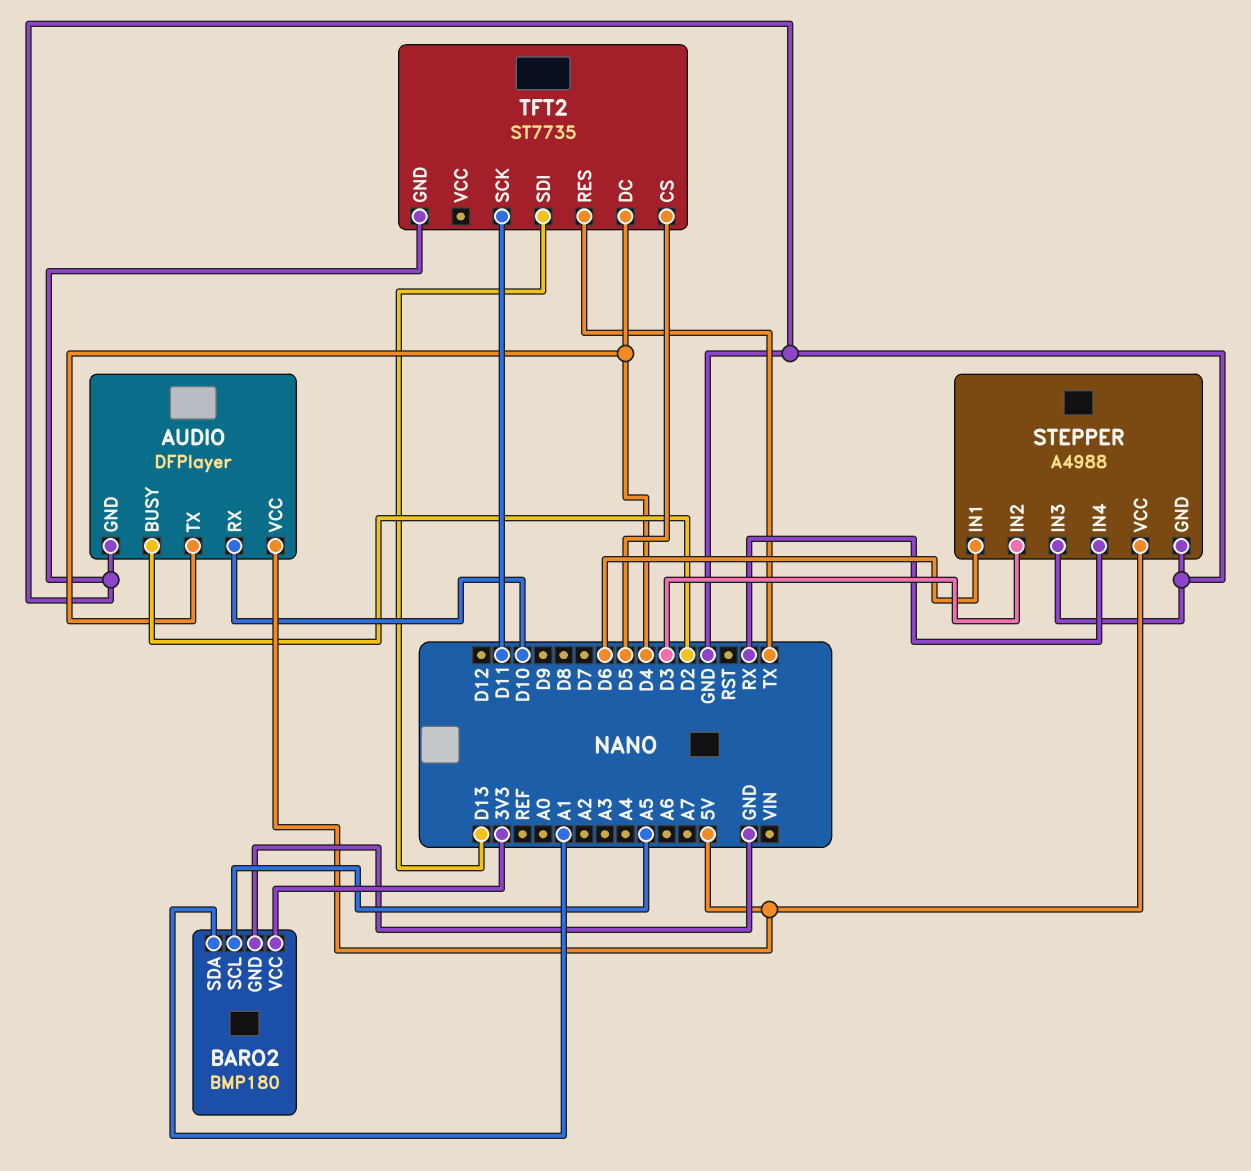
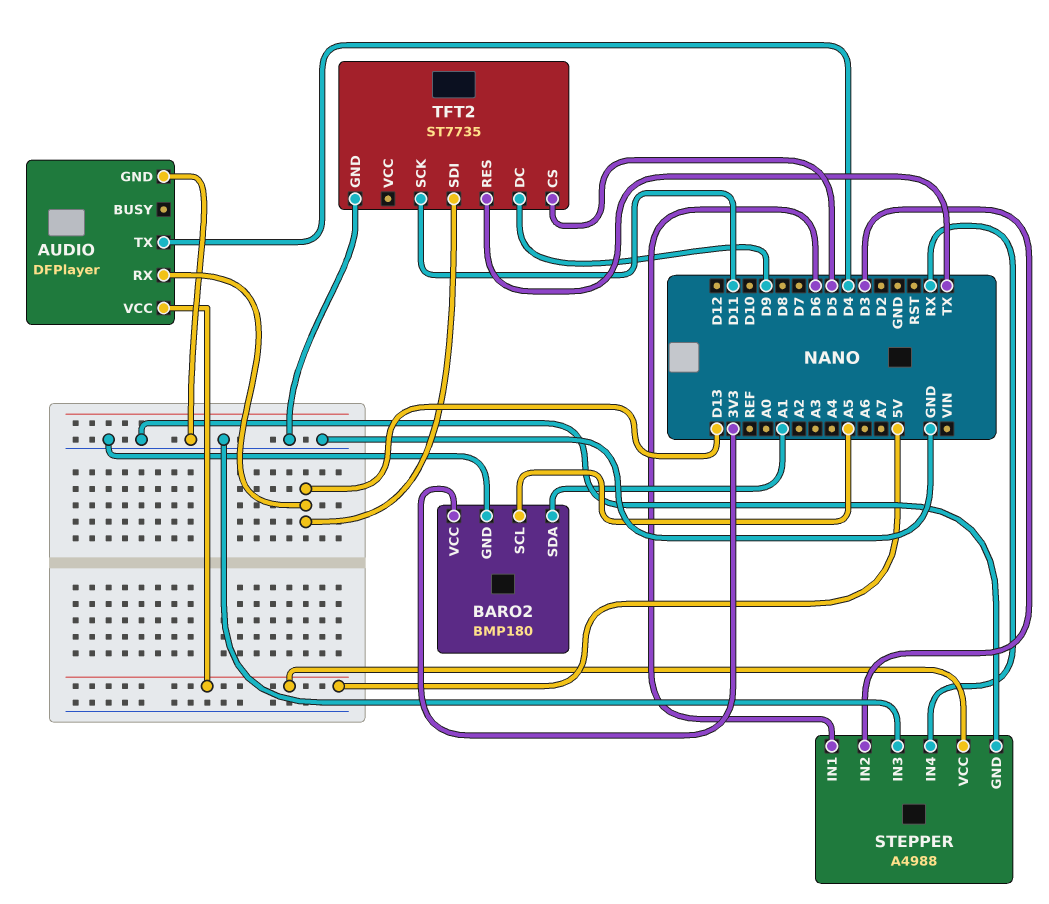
AUDIO pin BUSY: D2 -> none
AUDIO pin RX: D10 -> D13
TFT2 pin DC: D4 -> D9

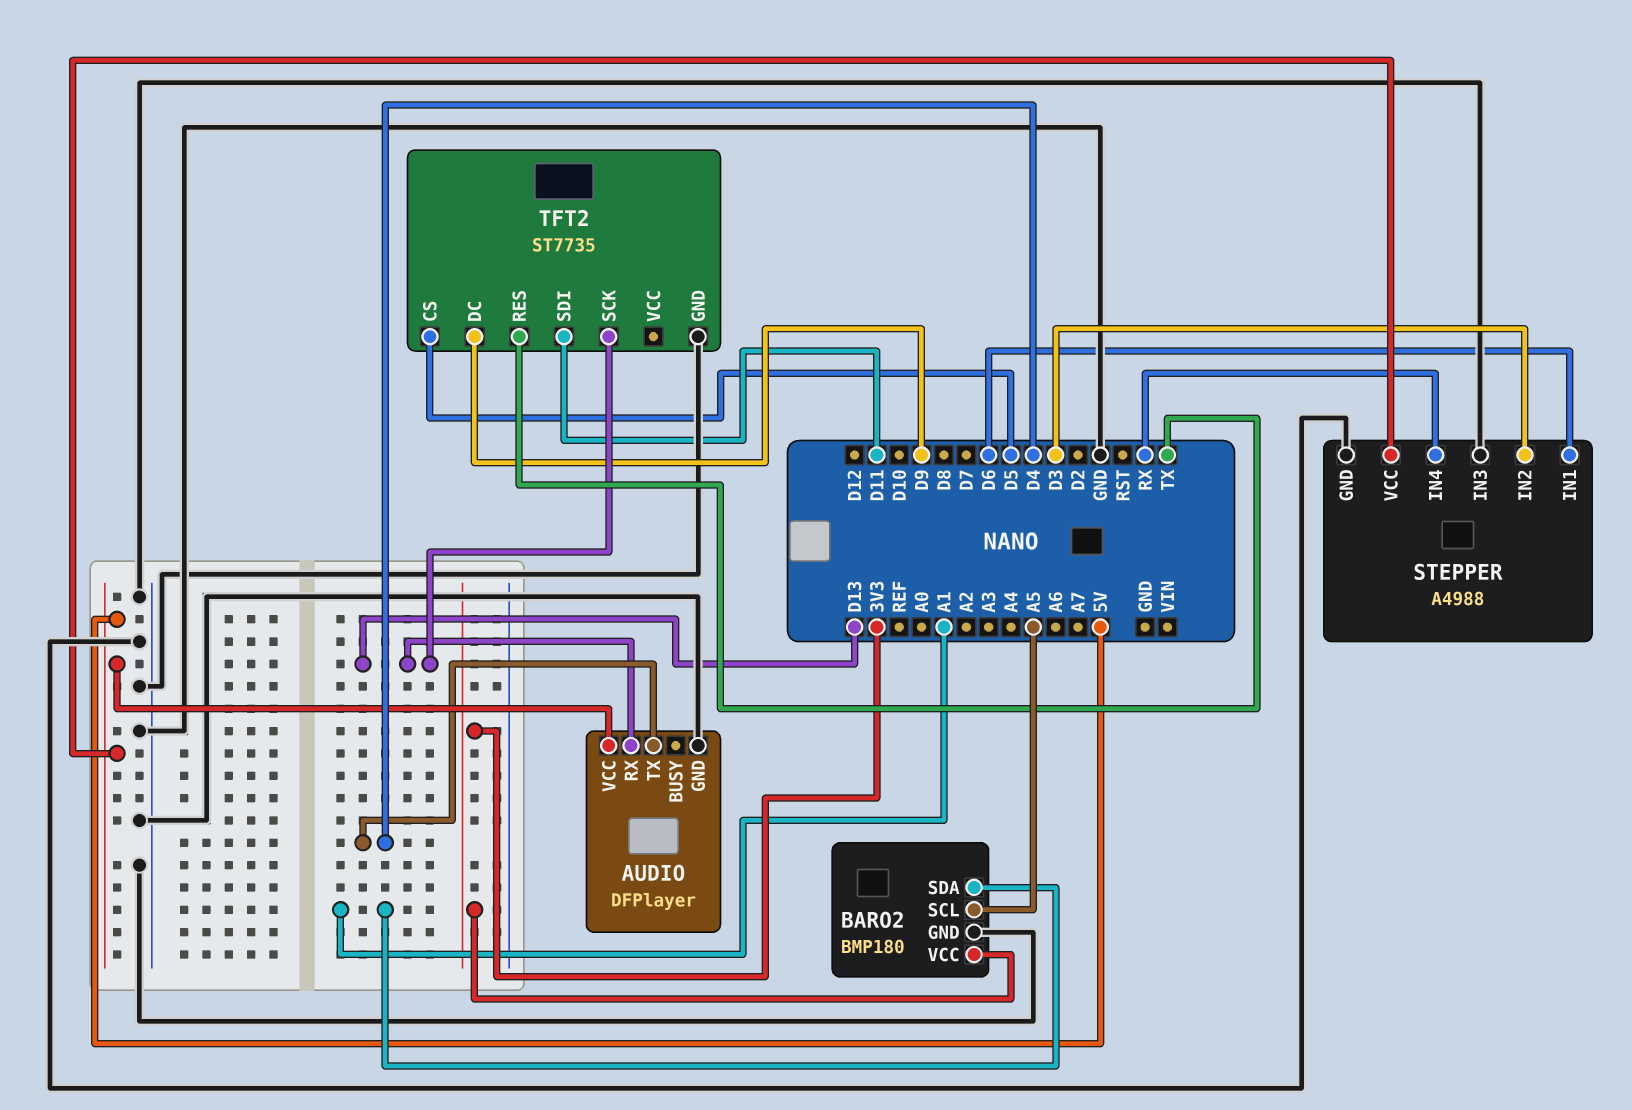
TFT2 pin SCK: D11 -> D13
TFT2 pin SDI: D13 -> D11

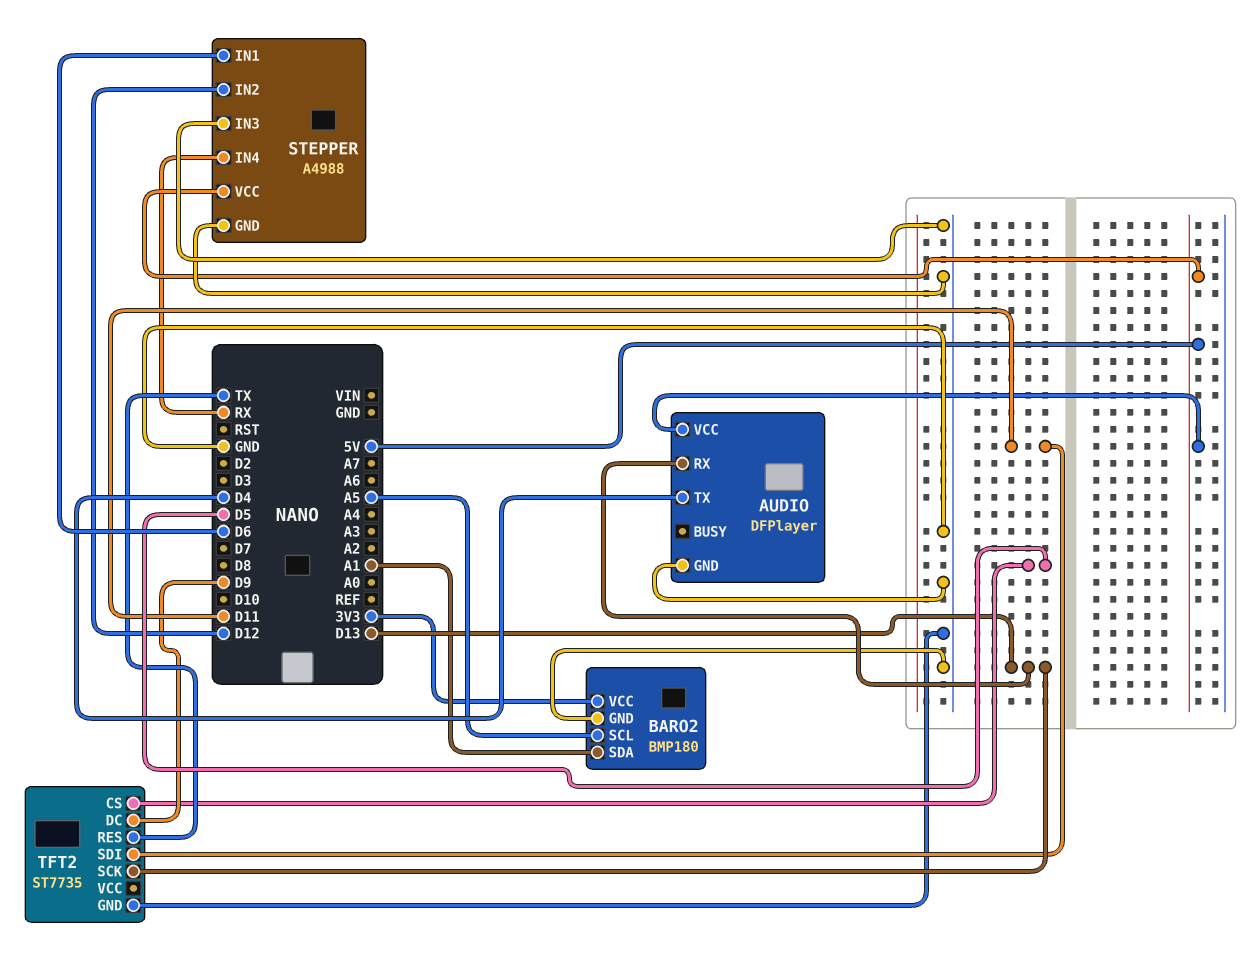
STEPPER pin IN2: D3 -> D12

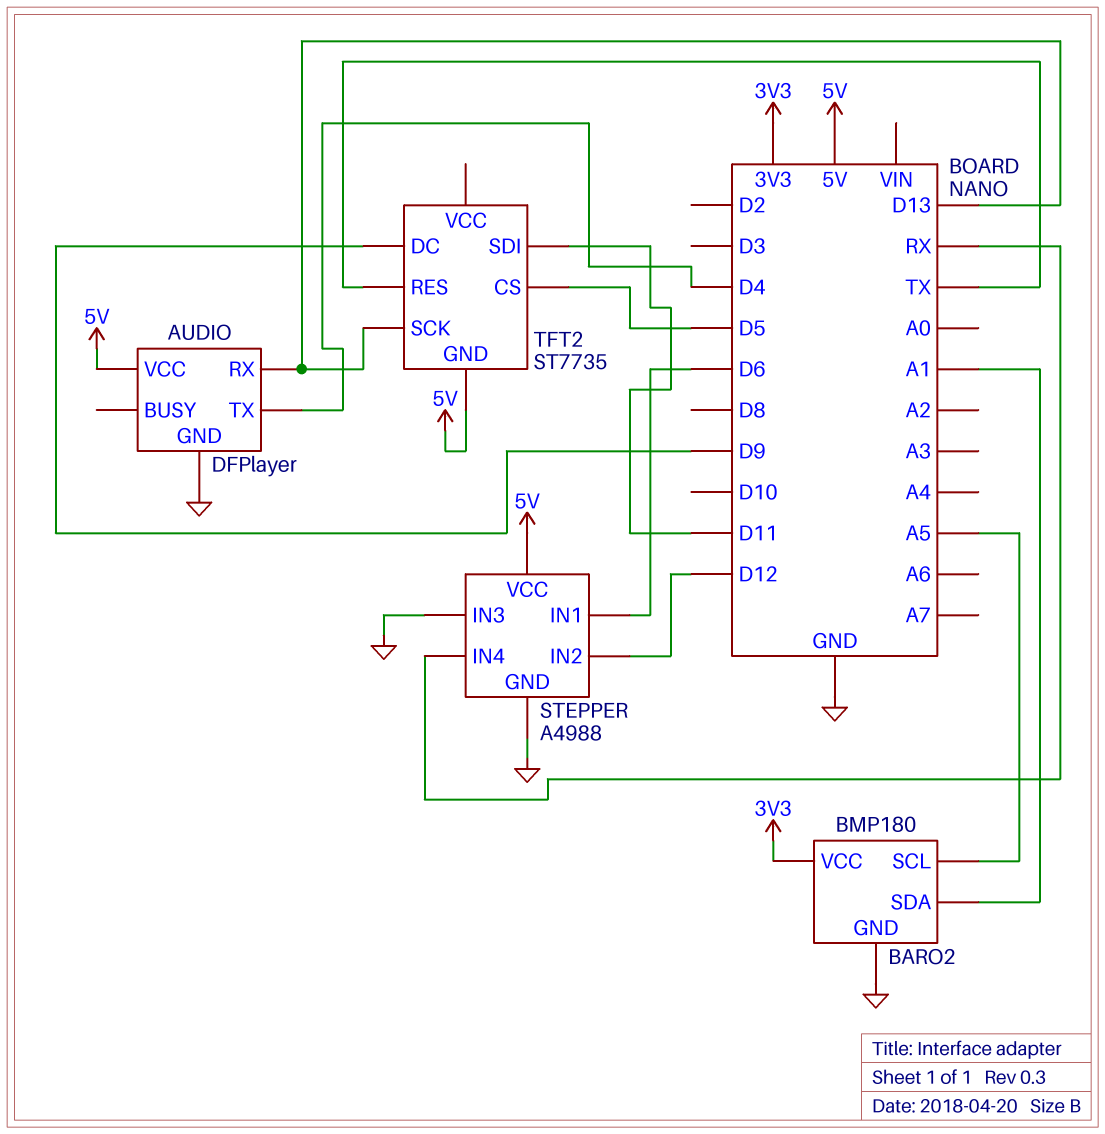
TFT2 pin GND: GND -> 5V

